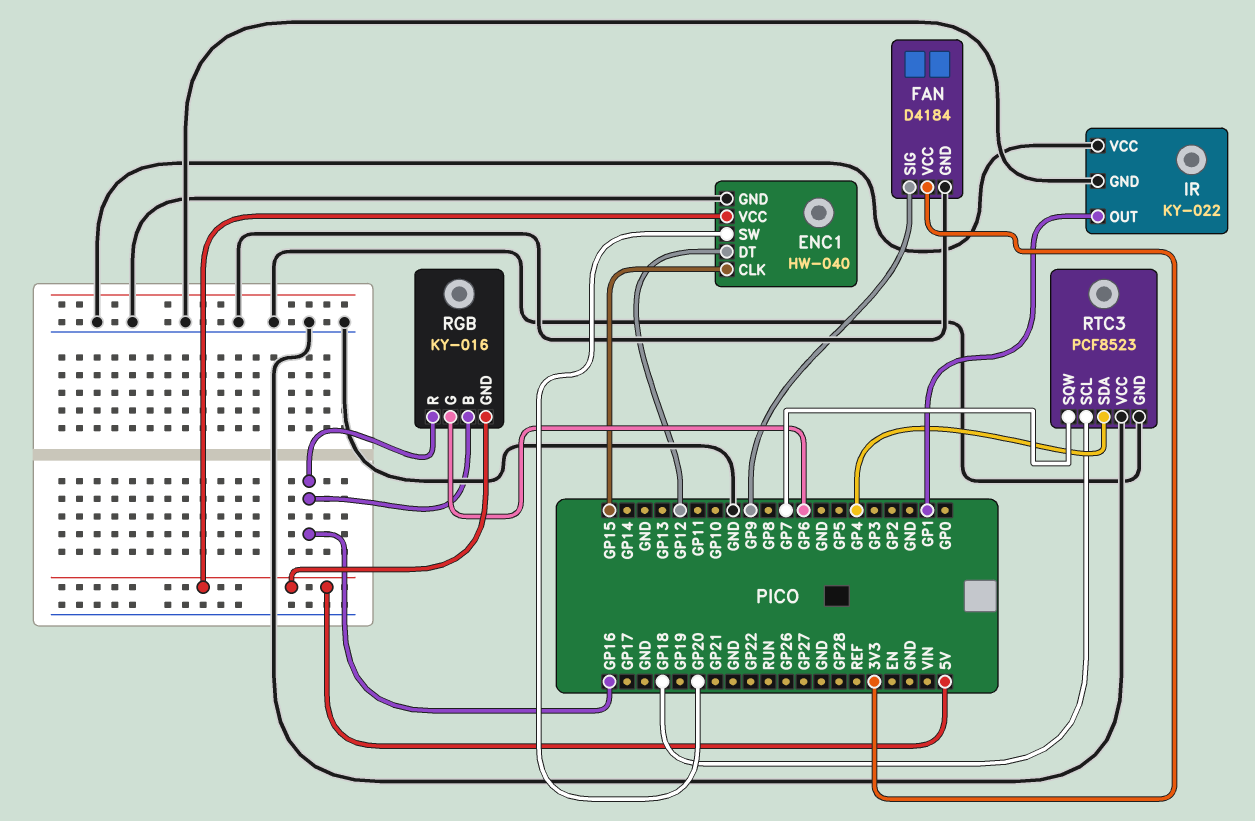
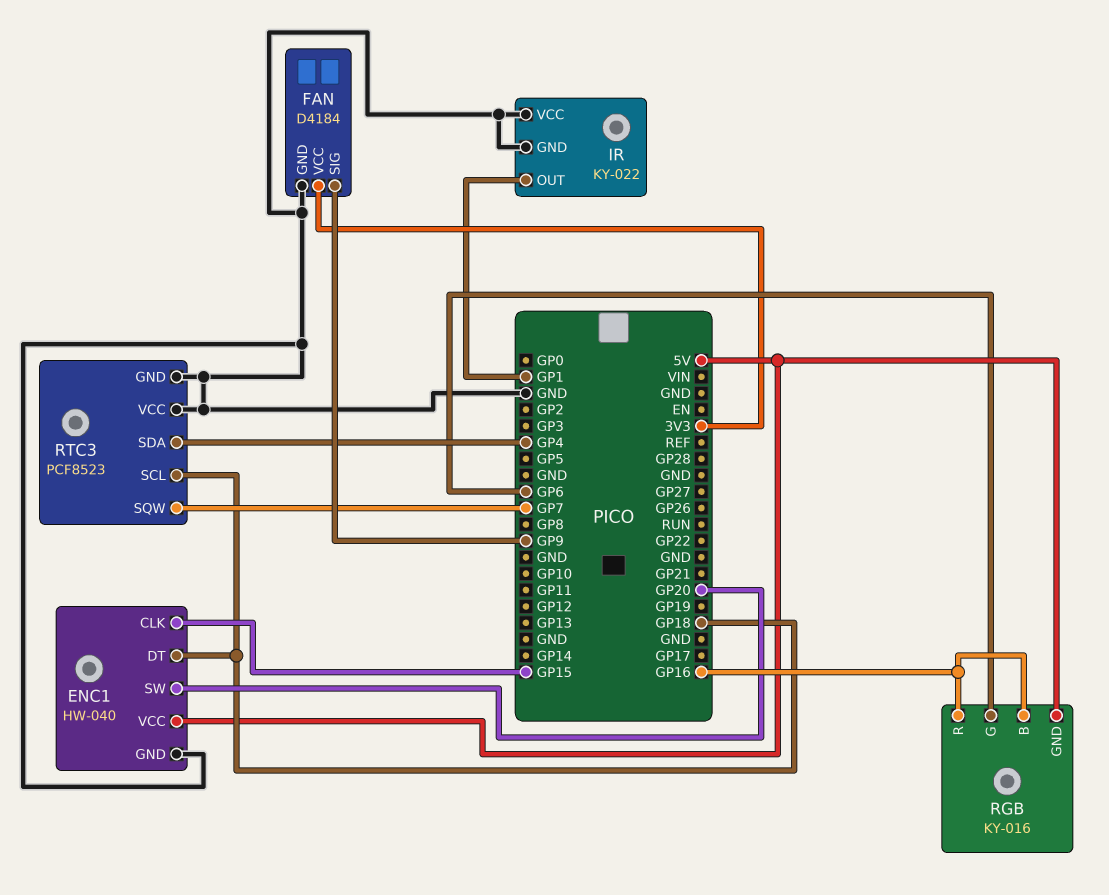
ENC1 pin DT: GP12 -> GP18

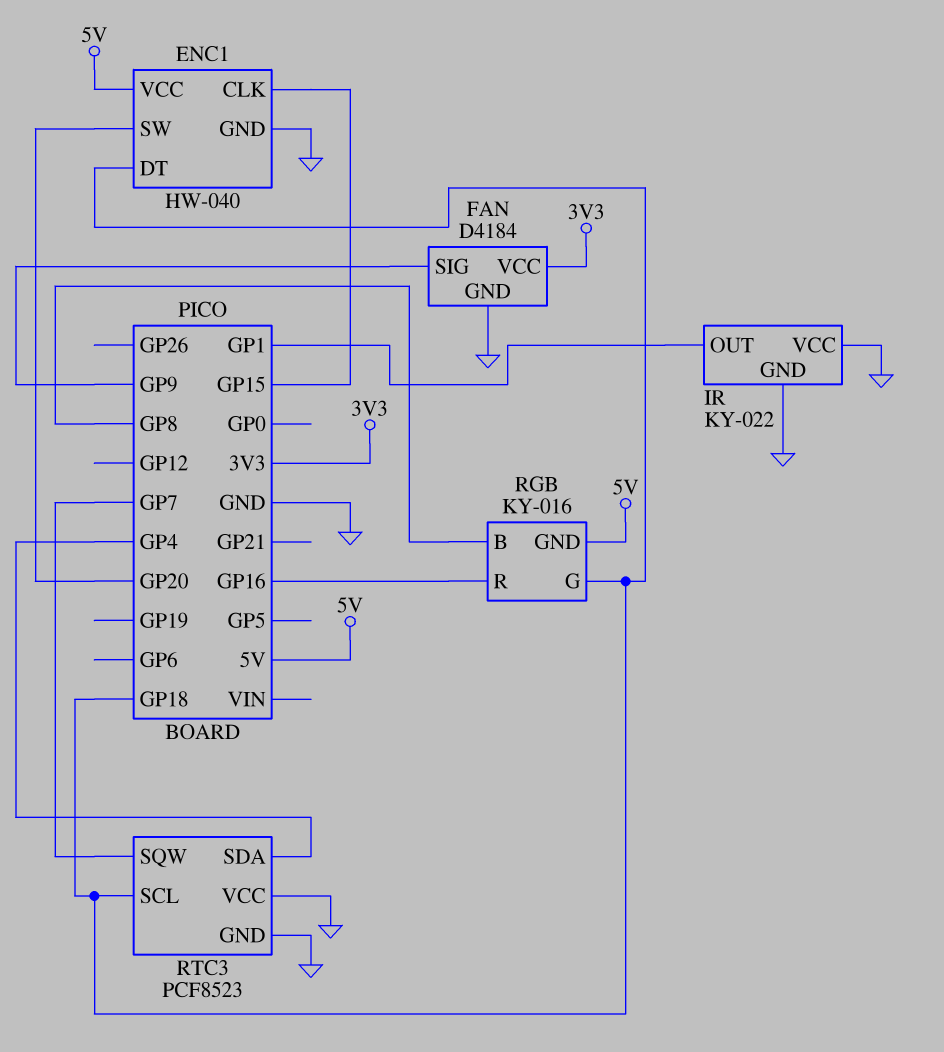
RGB pin B: GP16 -> GP8
RGB pin G: GP6 -> GP18

